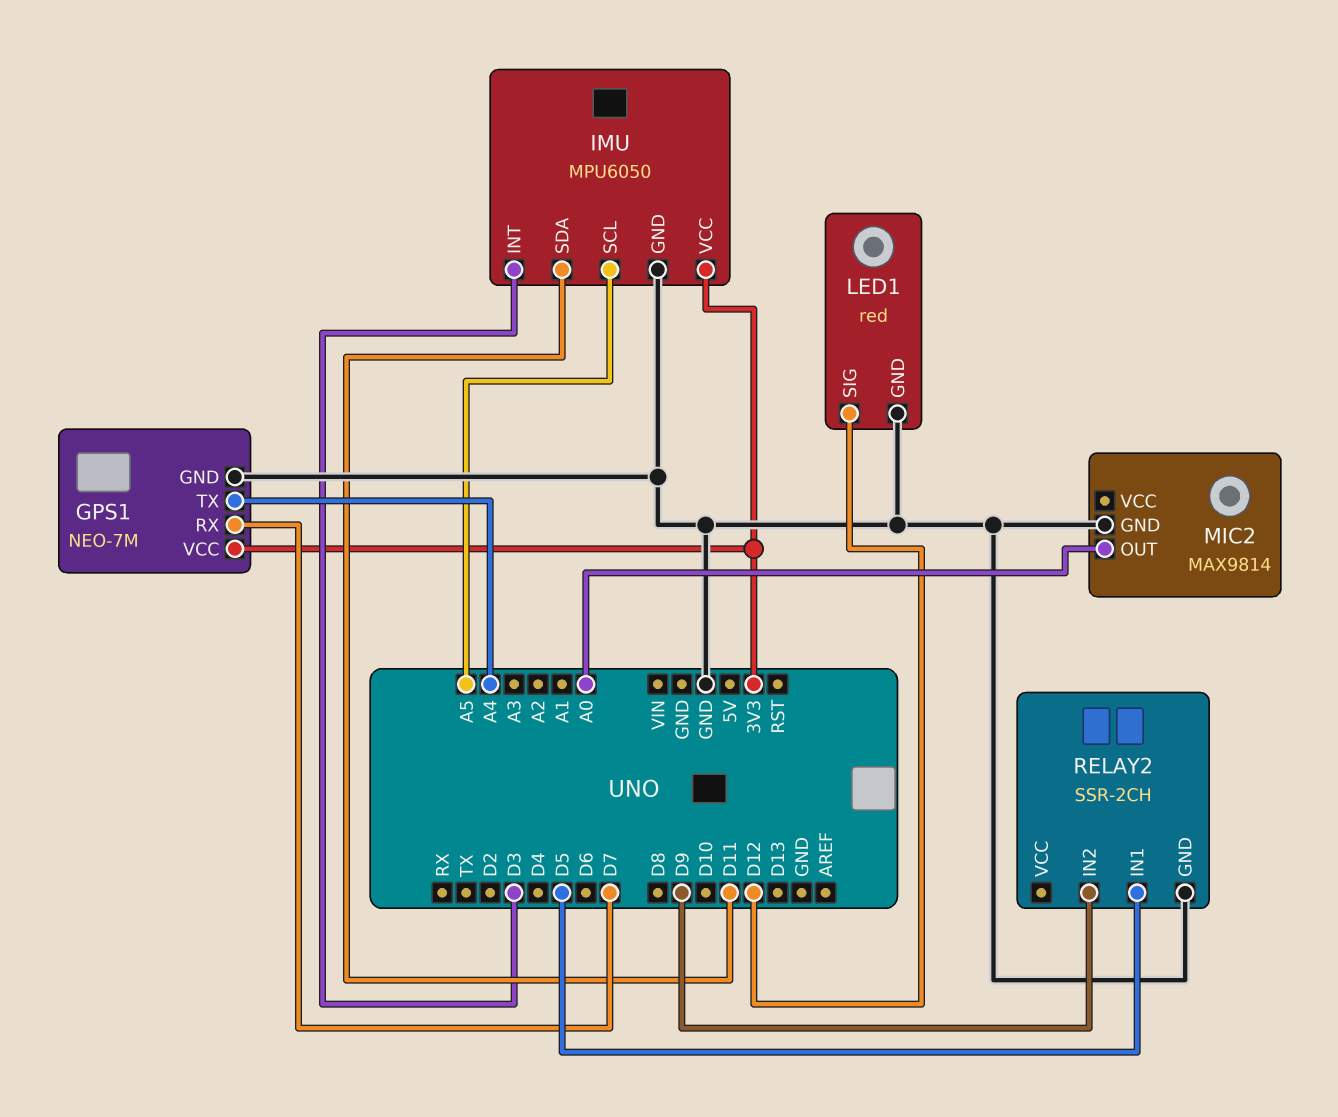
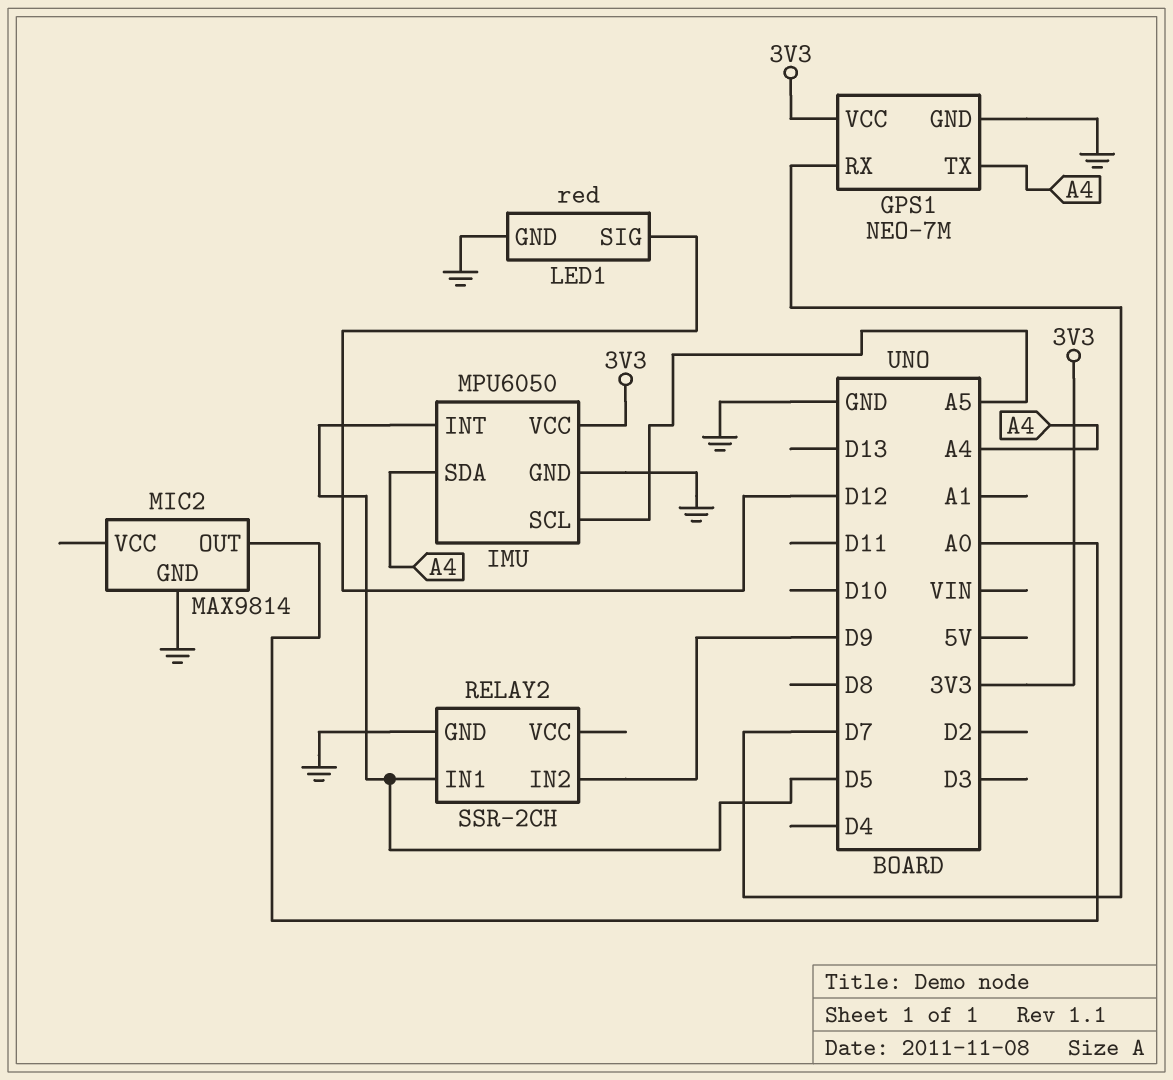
IMU pin INT: D3 -> D5
IMU pin SDA: D11 -> A4

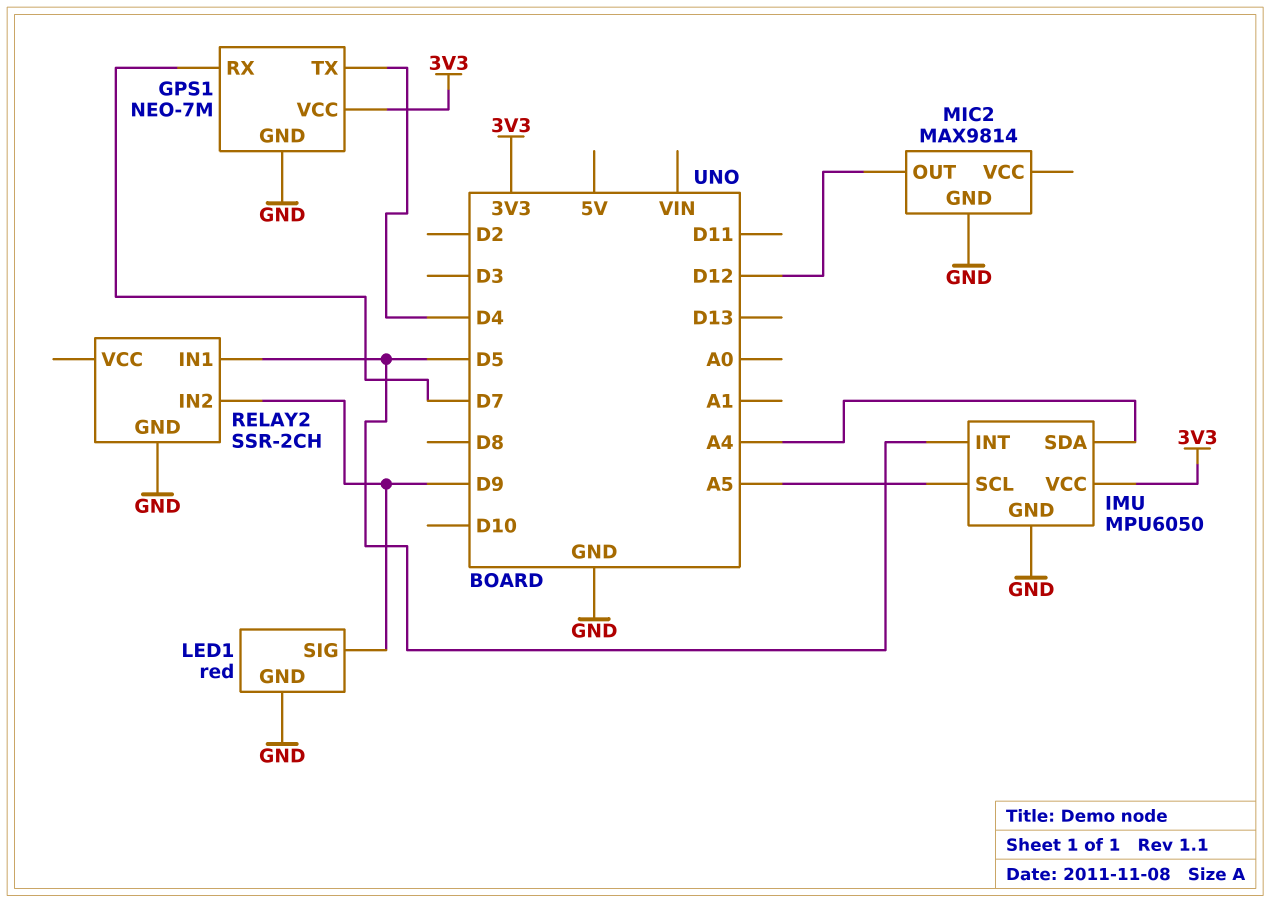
GPS1 pin TX: A4 -> D4
LED1 pin SIG: D12 -> D9
MIC2 pin OUT: A0 -> D12

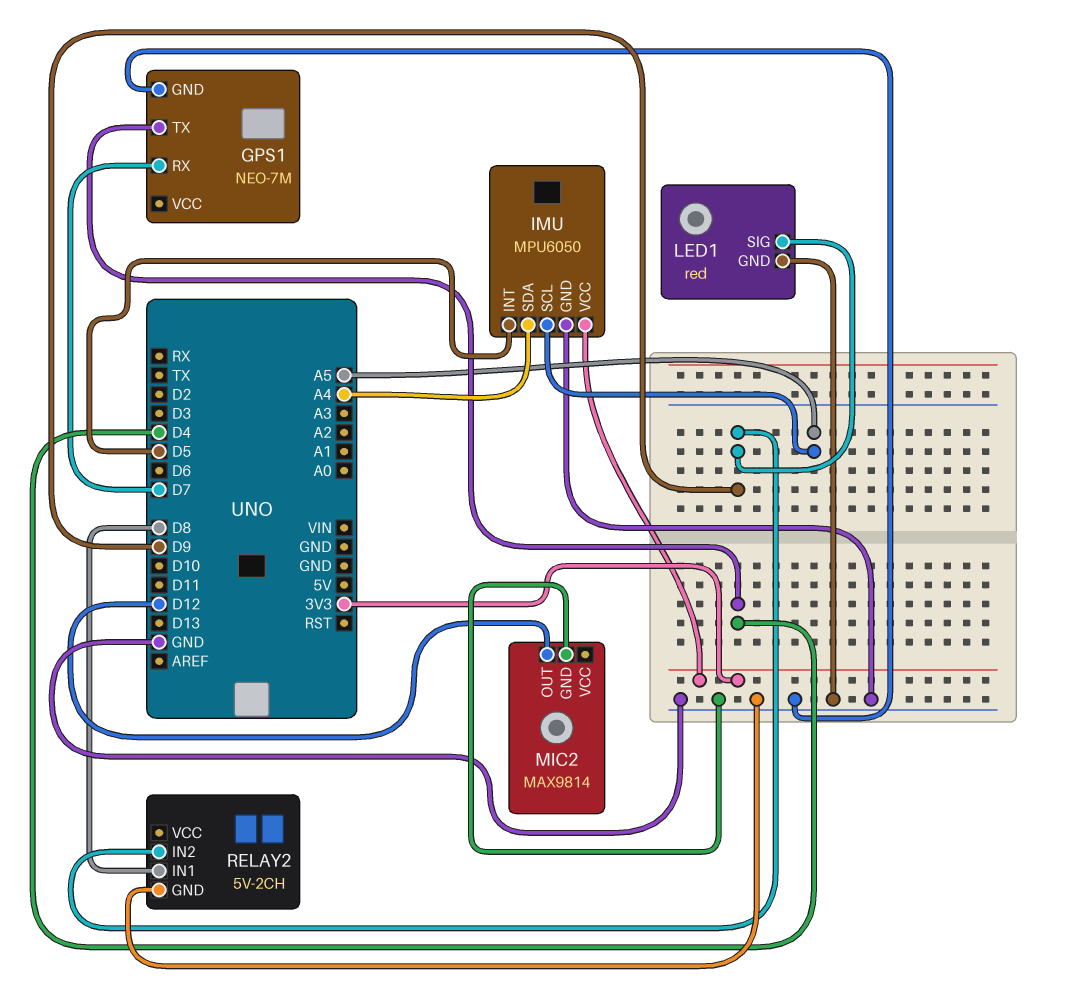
GPS1 pin VCC: 3V3 -> none
RELAY2: SSR-2CH -> 5V-2CH
RELAY2 pin IN1: D5 -> D8

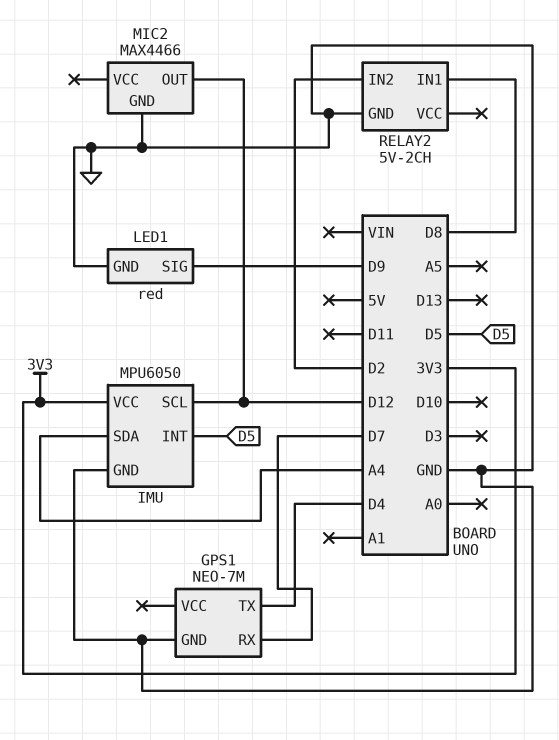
IMU pin SCL: A5 -> D12
MIC2: MAX9814 -> MAX4466
RELAY2 pin IN2: D9 -> D2

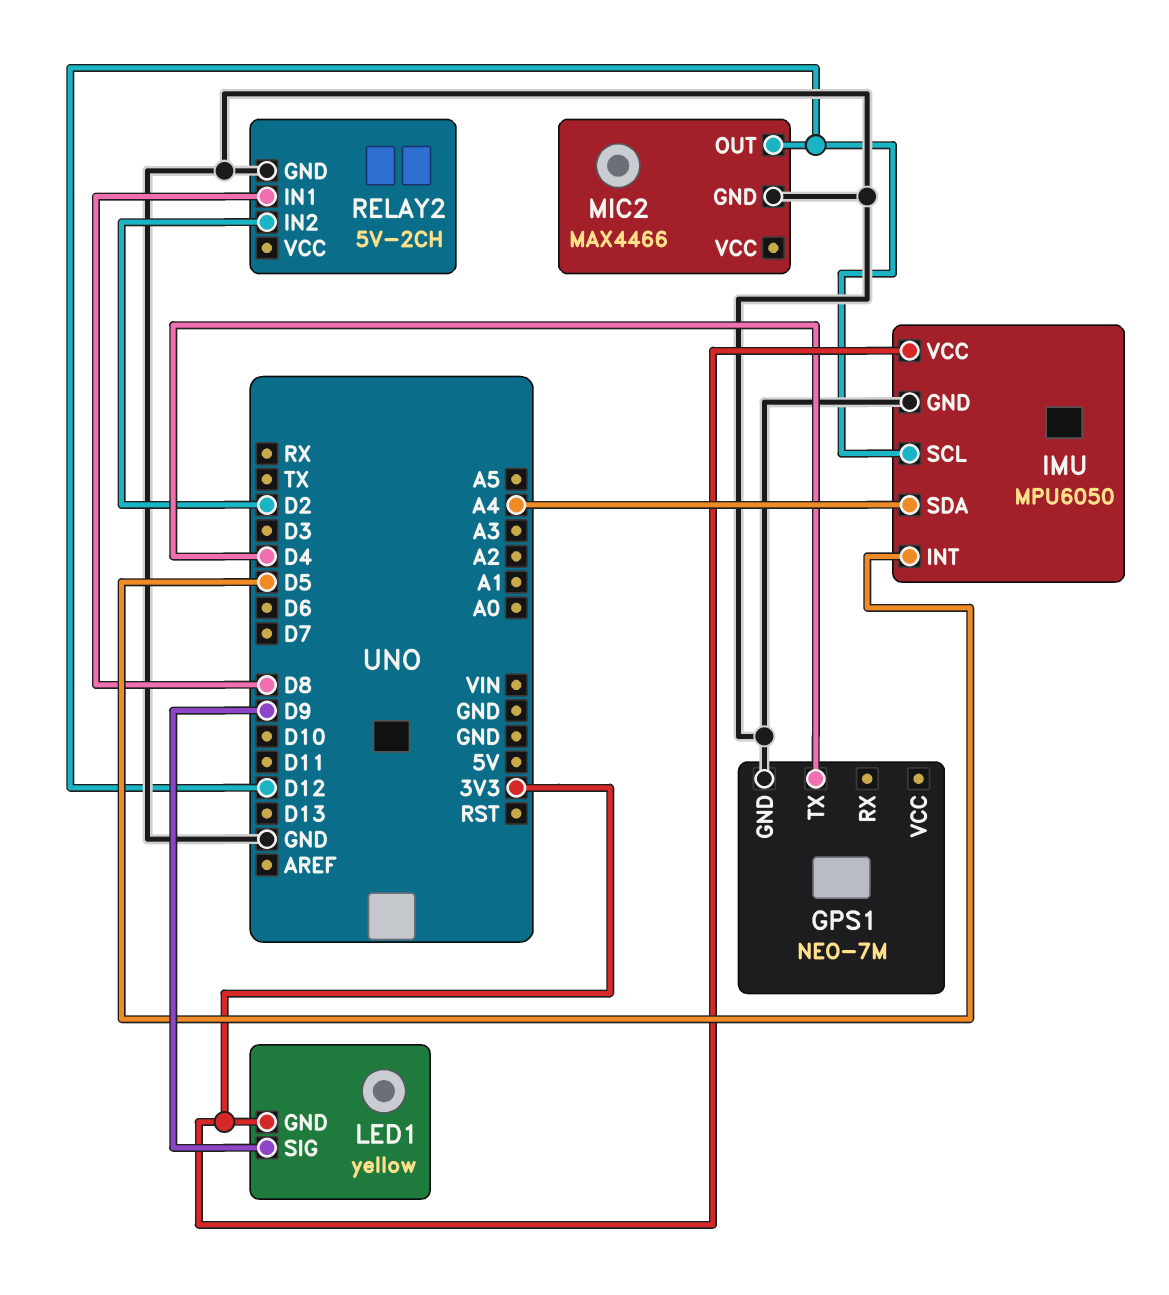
GPS1 pin RX: D7 -> none
LED1: red -> yellow
LED1 pin GND: GND -> 3V3

